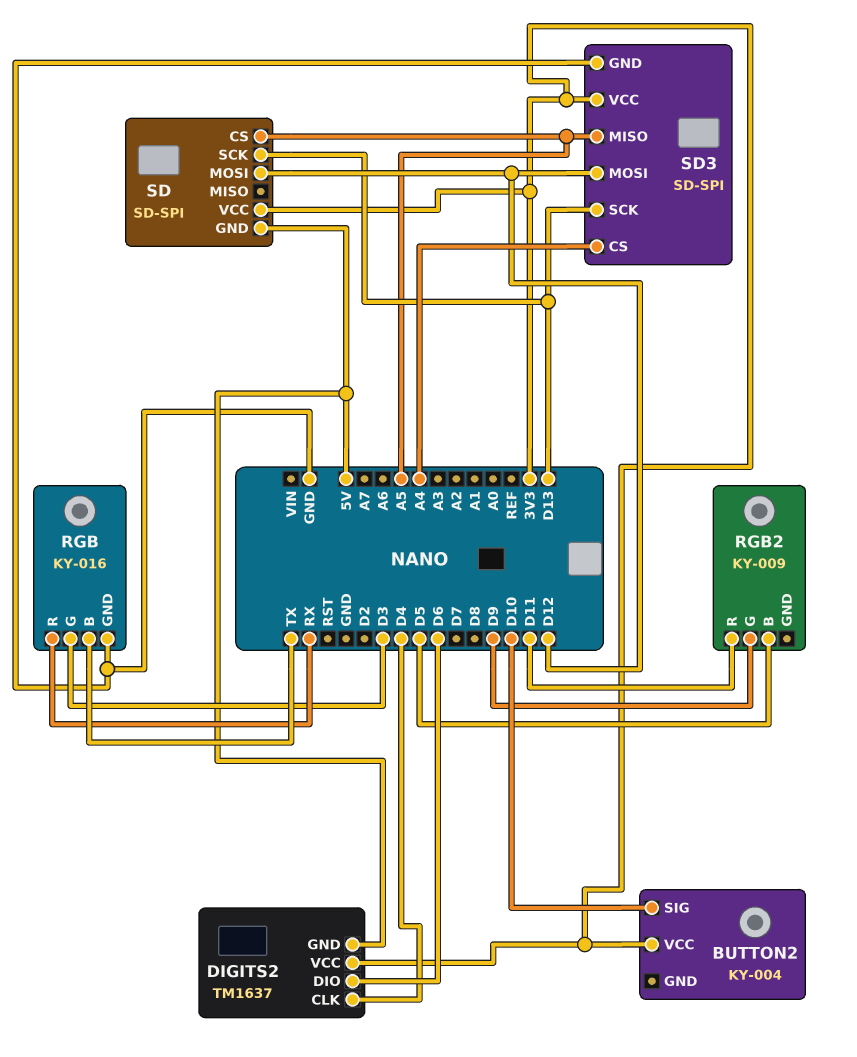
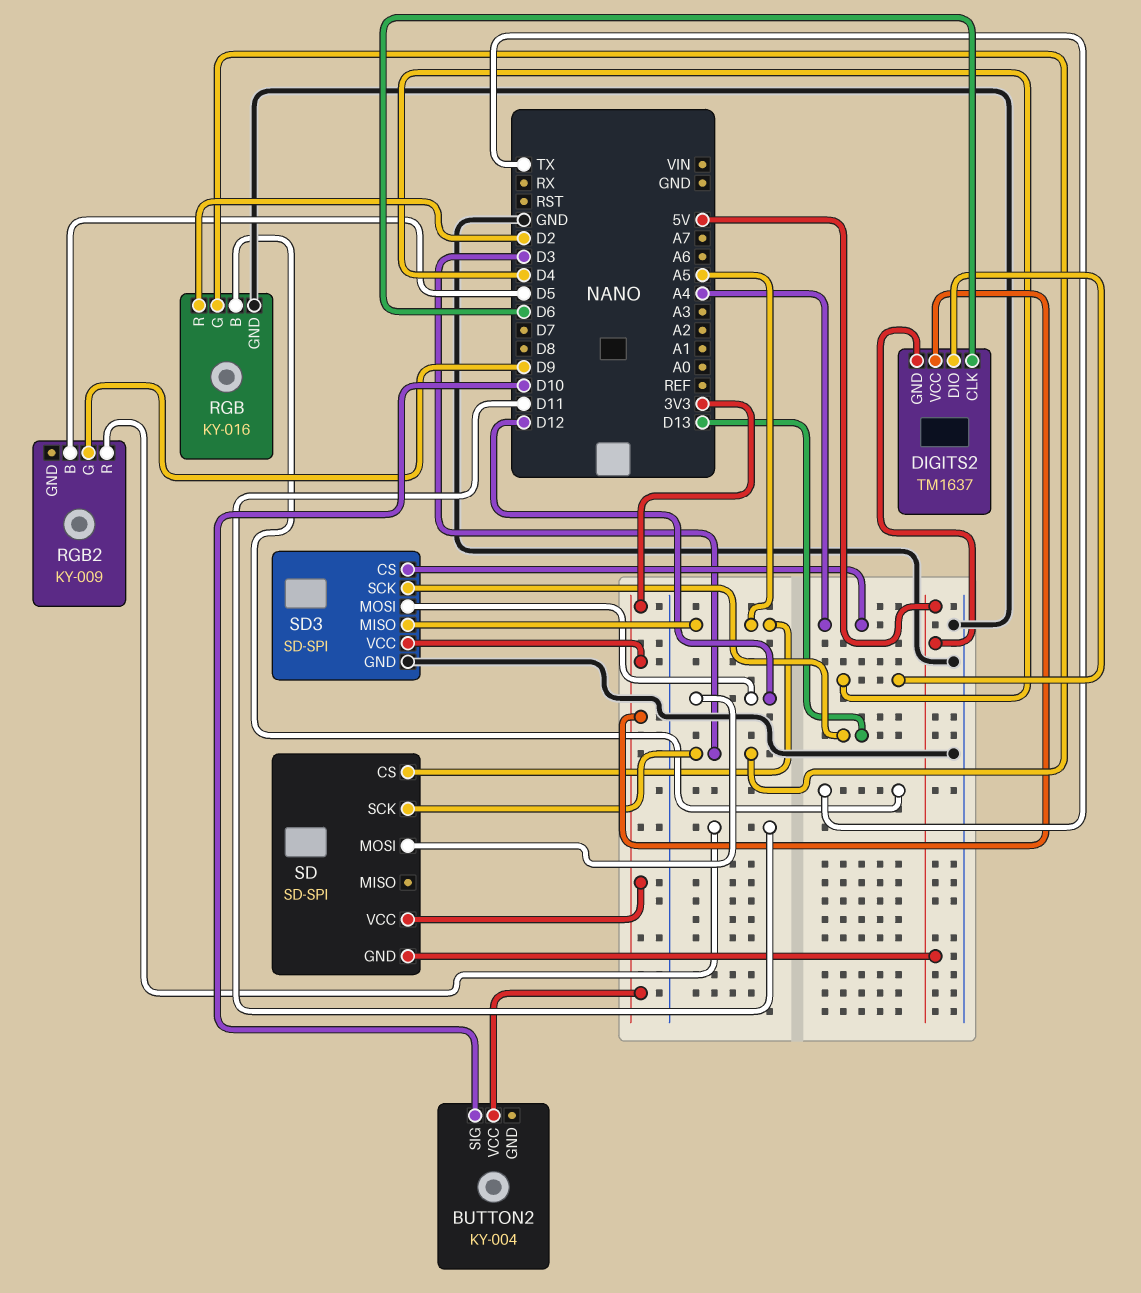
DIGITS2 pin CLK: D4 -> D6
DIGITS2 pin DIO: D6 -> D4
RGB pin R: RX -> D2
SD pin SCK: D13 -> D3

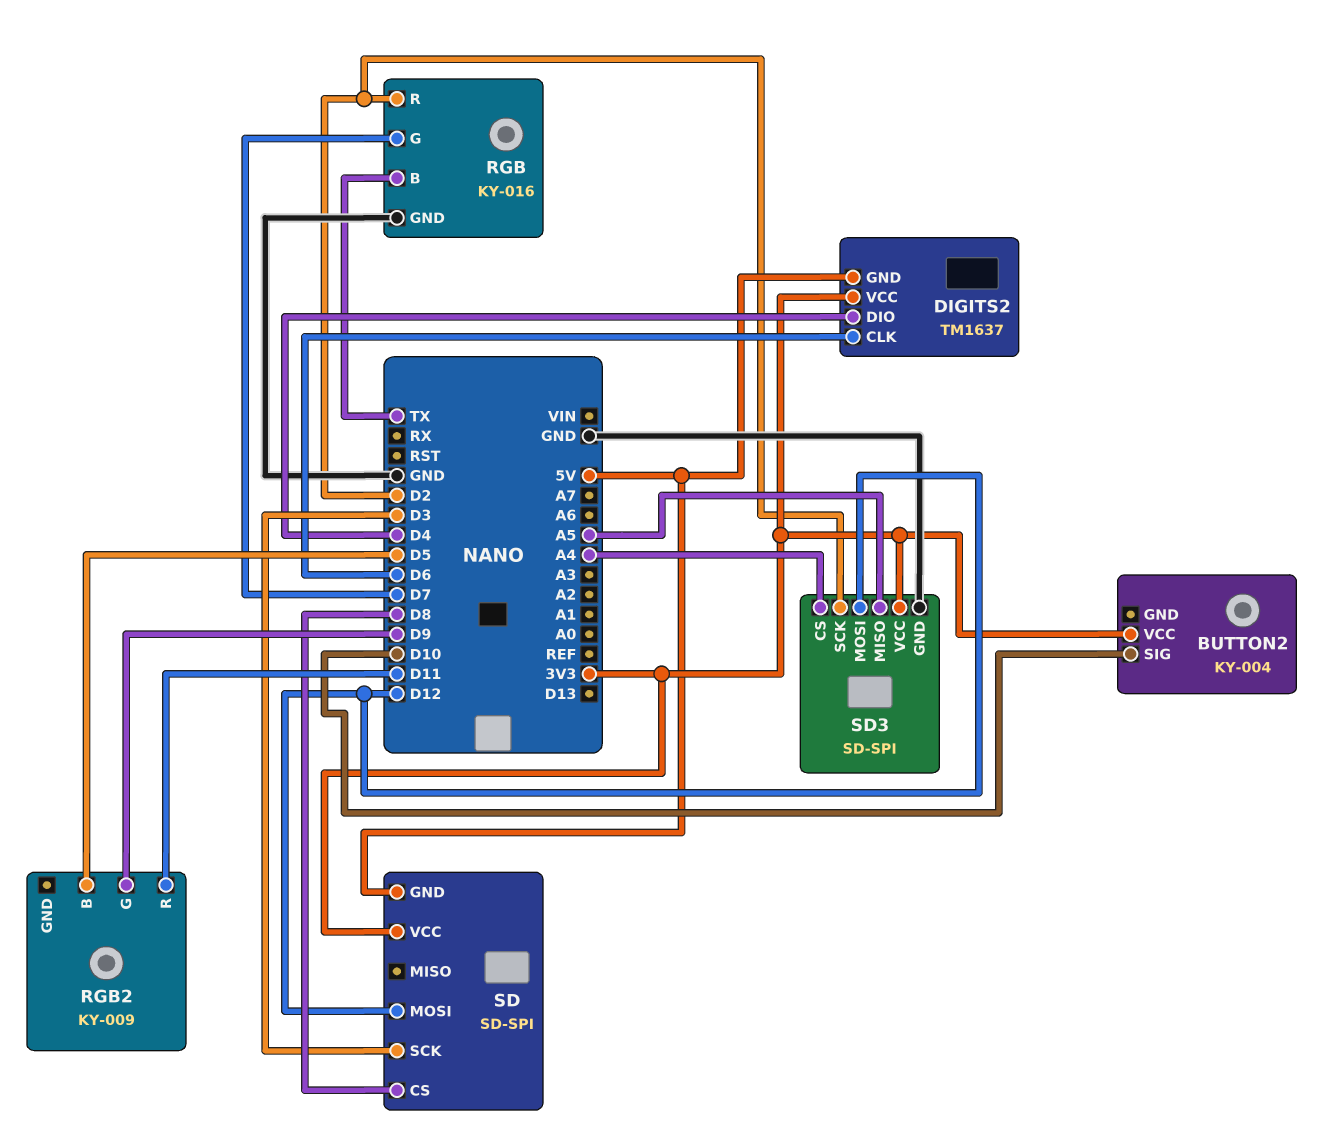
RGB pin G: D3 -> D7
SD pin CS: A5 -> D8
SD3 pin SCK: D13 -> D2

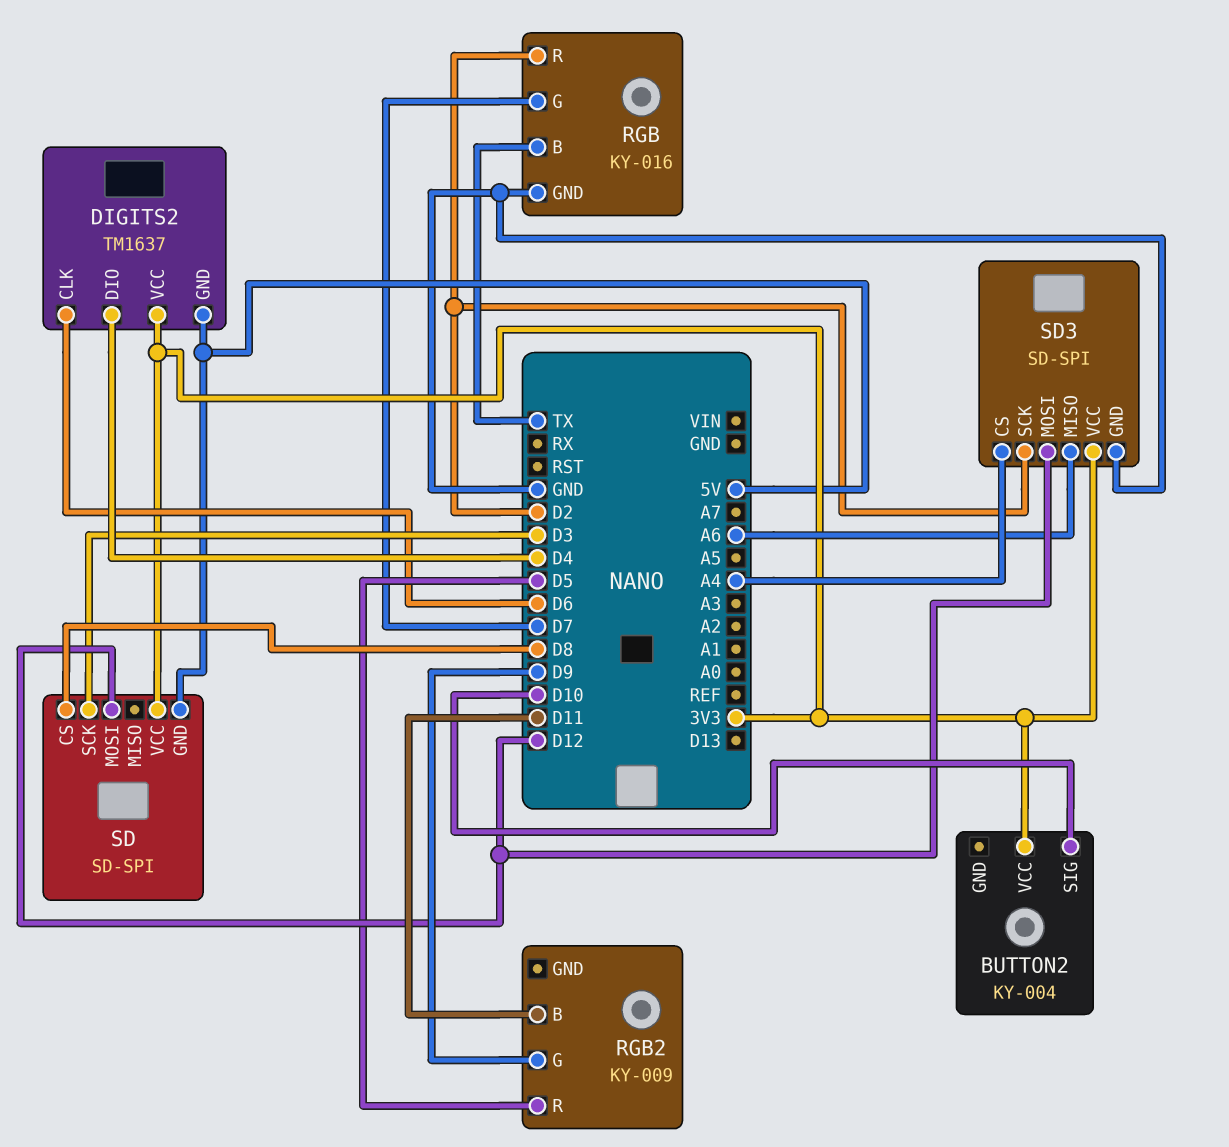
RGB2 pin B: D5 -> D11
RGB2 pin R: D11 -> D5
SD3 pin MISO: A5 -> A6

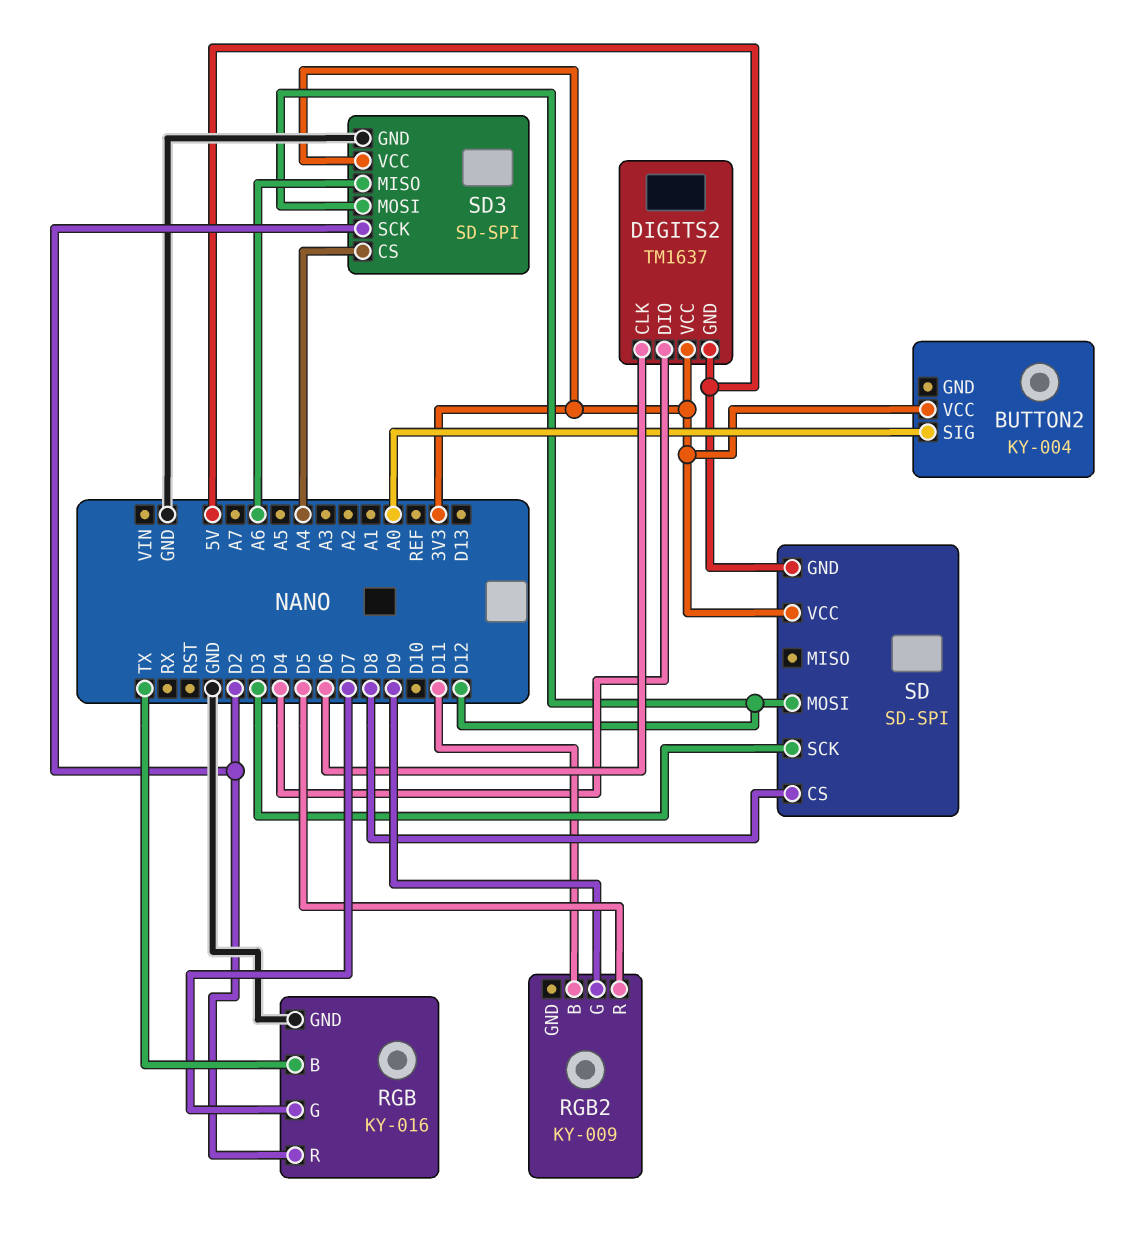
BUTTON2 pin SIG: D10 -> A0

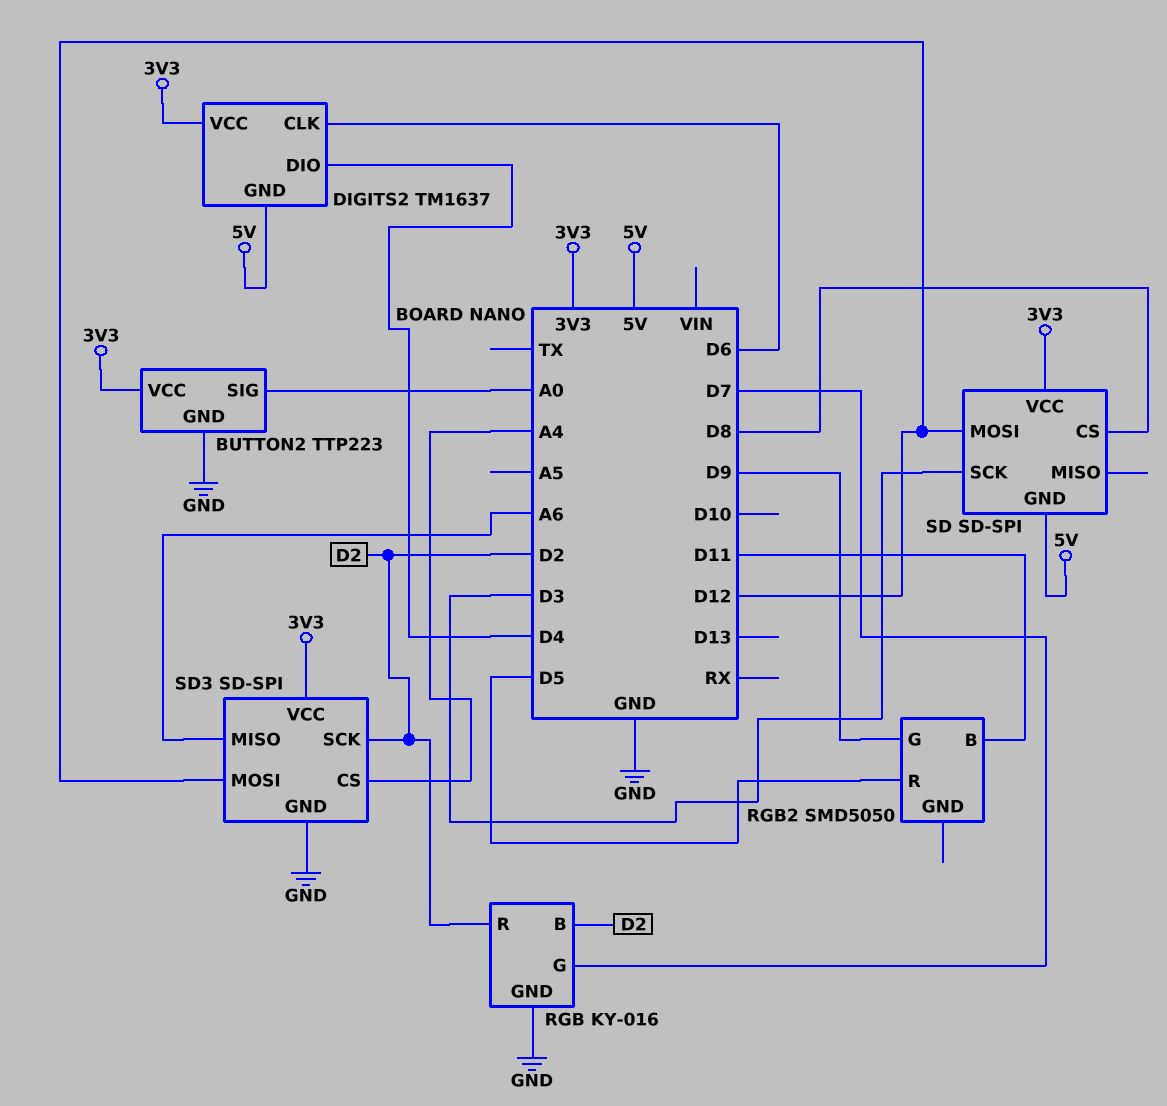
BUTTON2: KY-004 -> TTP223
BUTTON2 pin GND: none -> GND
RGB pin B: TX -> D2
RGB2: KY-009 -> SMD5050

